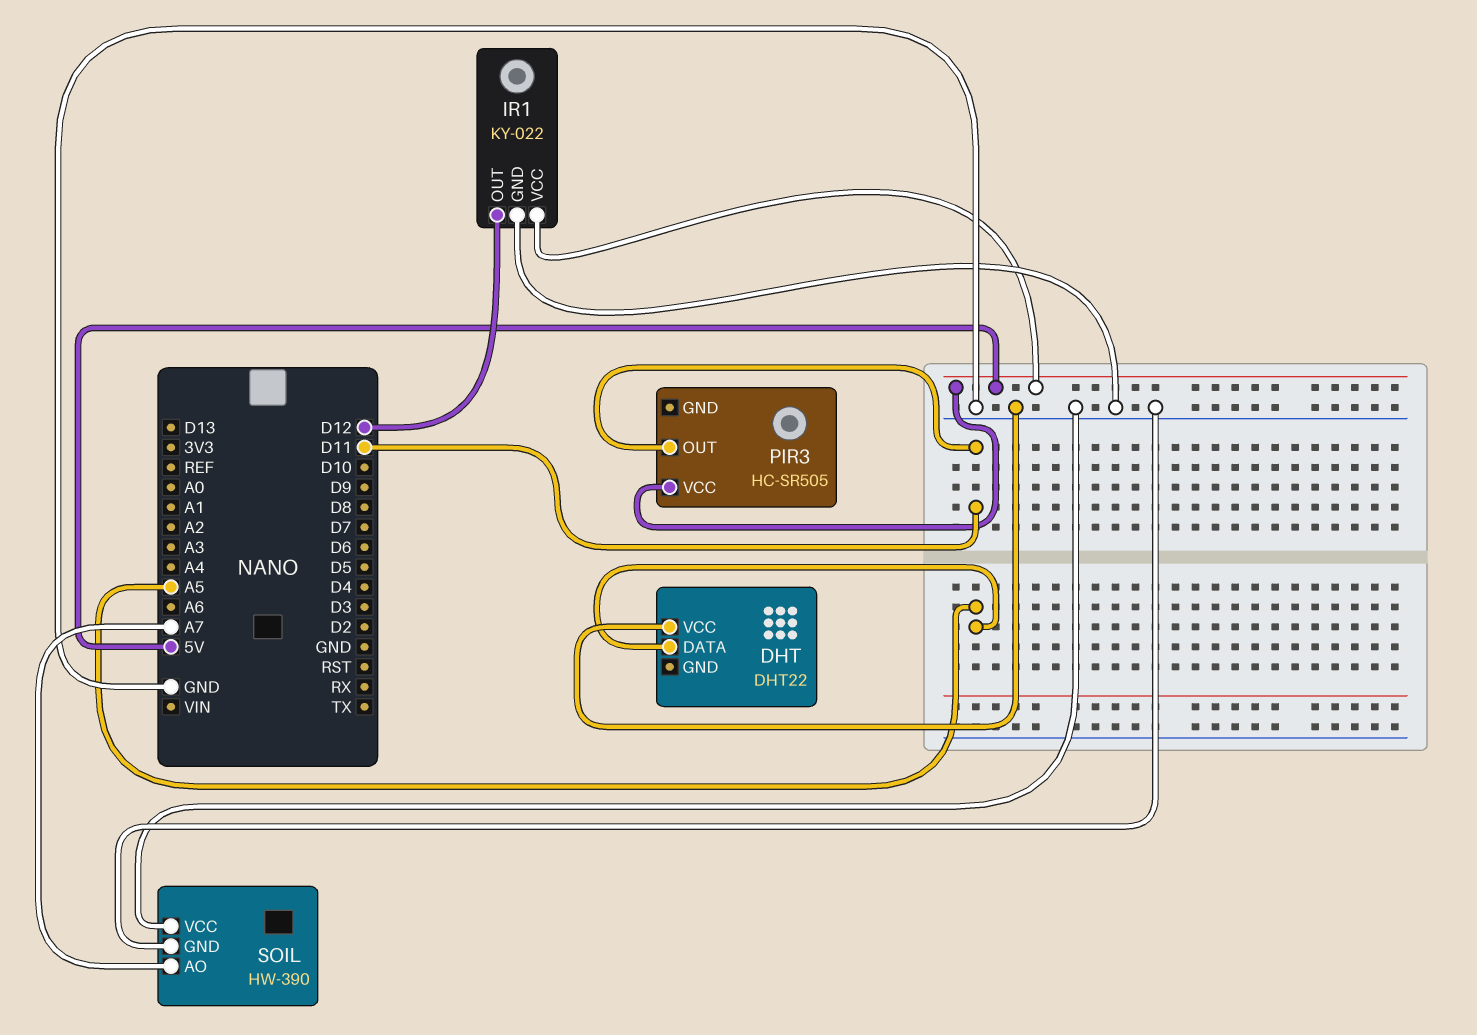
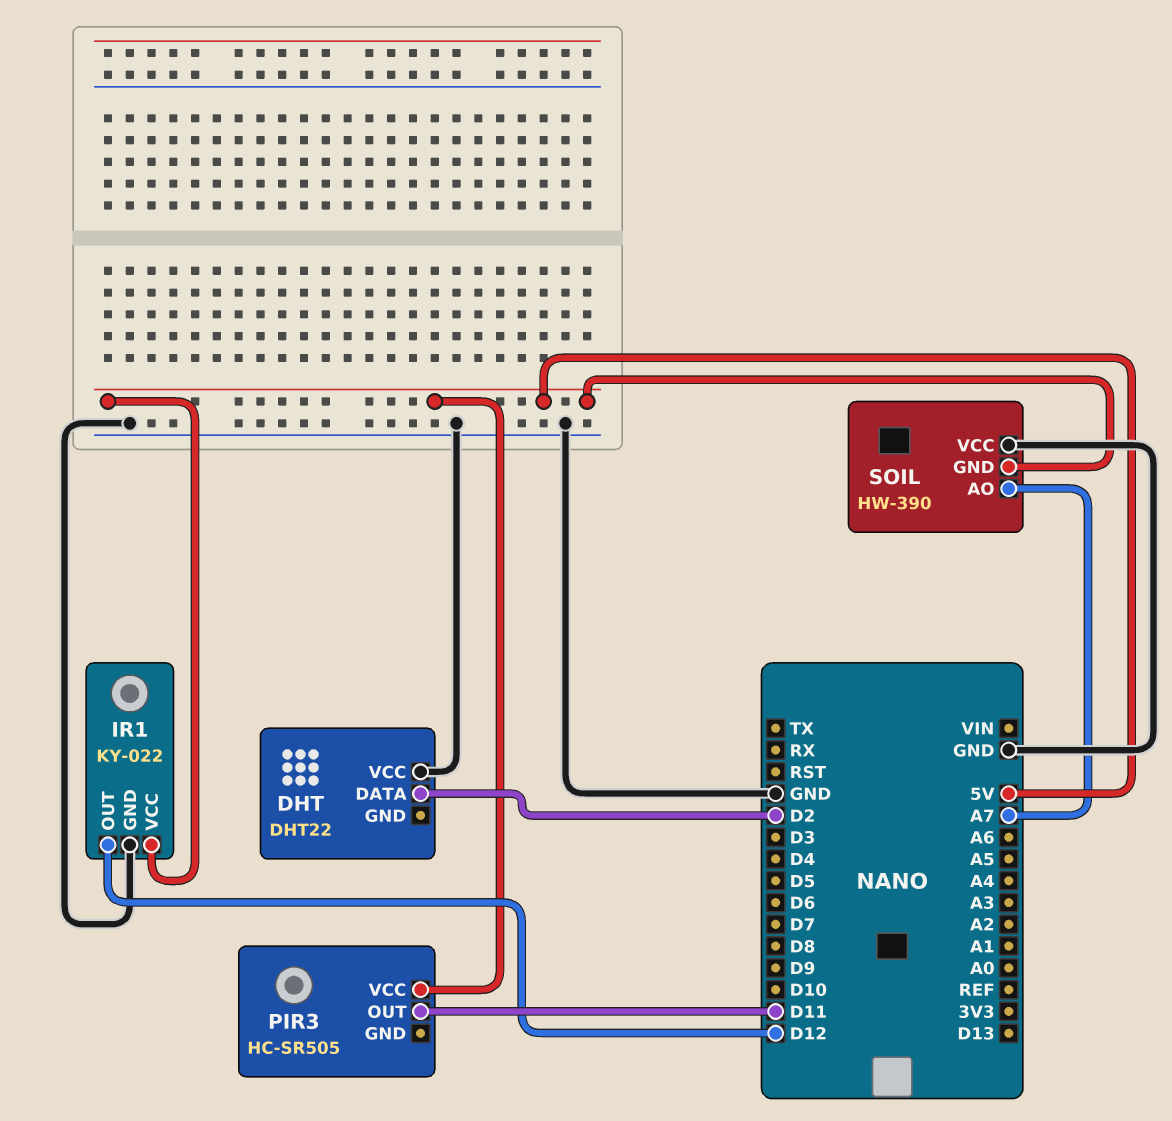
DHT pin DATA: A5 -> D2
SOIL pin GND: GND -> 5V

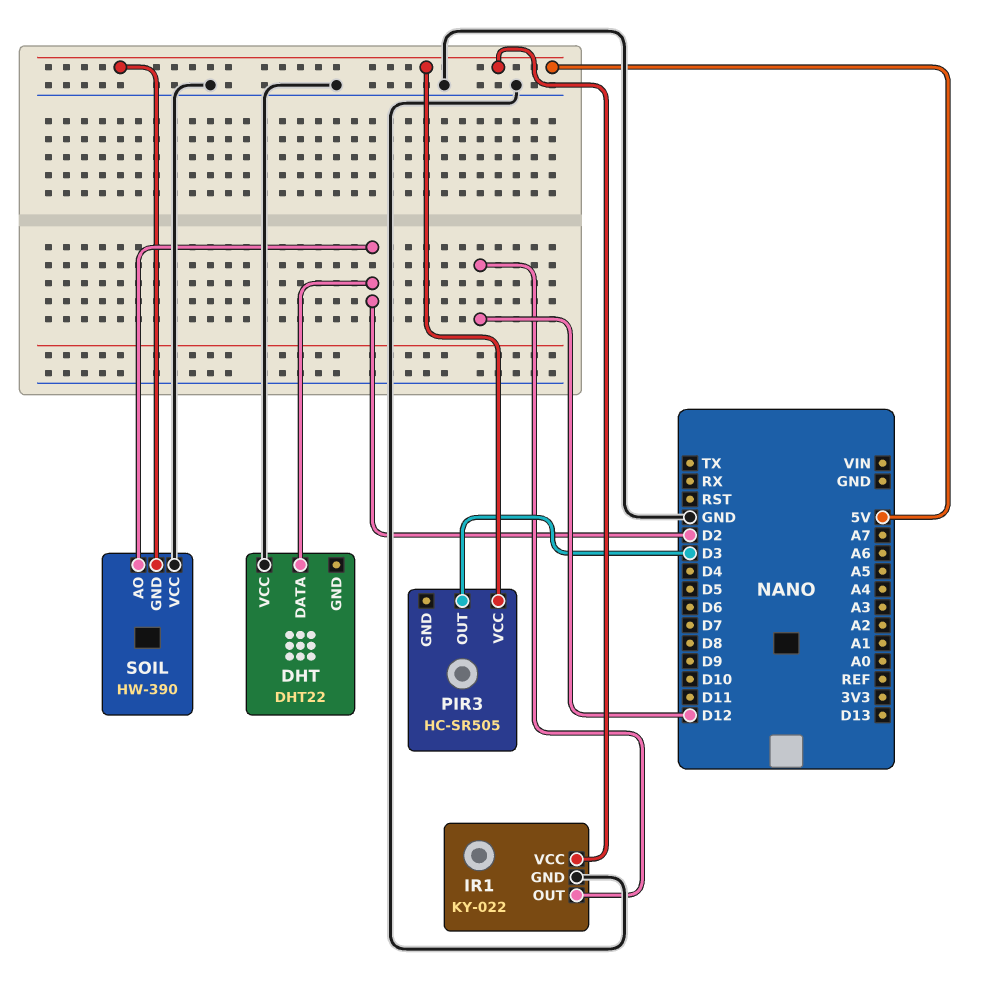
PIR3 pin OUT: D11 -> D3
SOIL pin AO: A7 -> D2

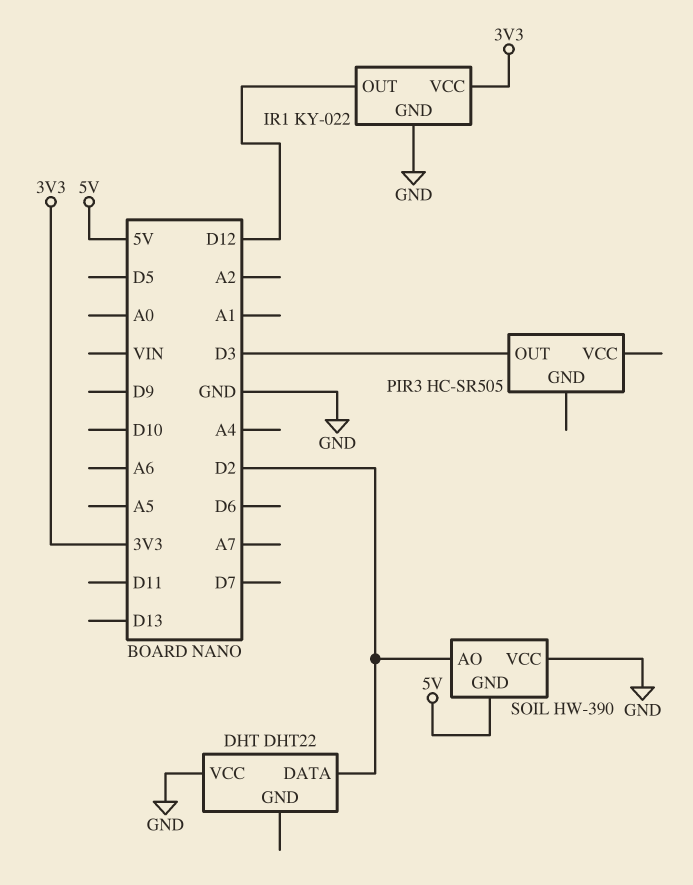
IR1 pin VCC: 5V -> 3V3
PIR3 pin VCC: 5V -> none

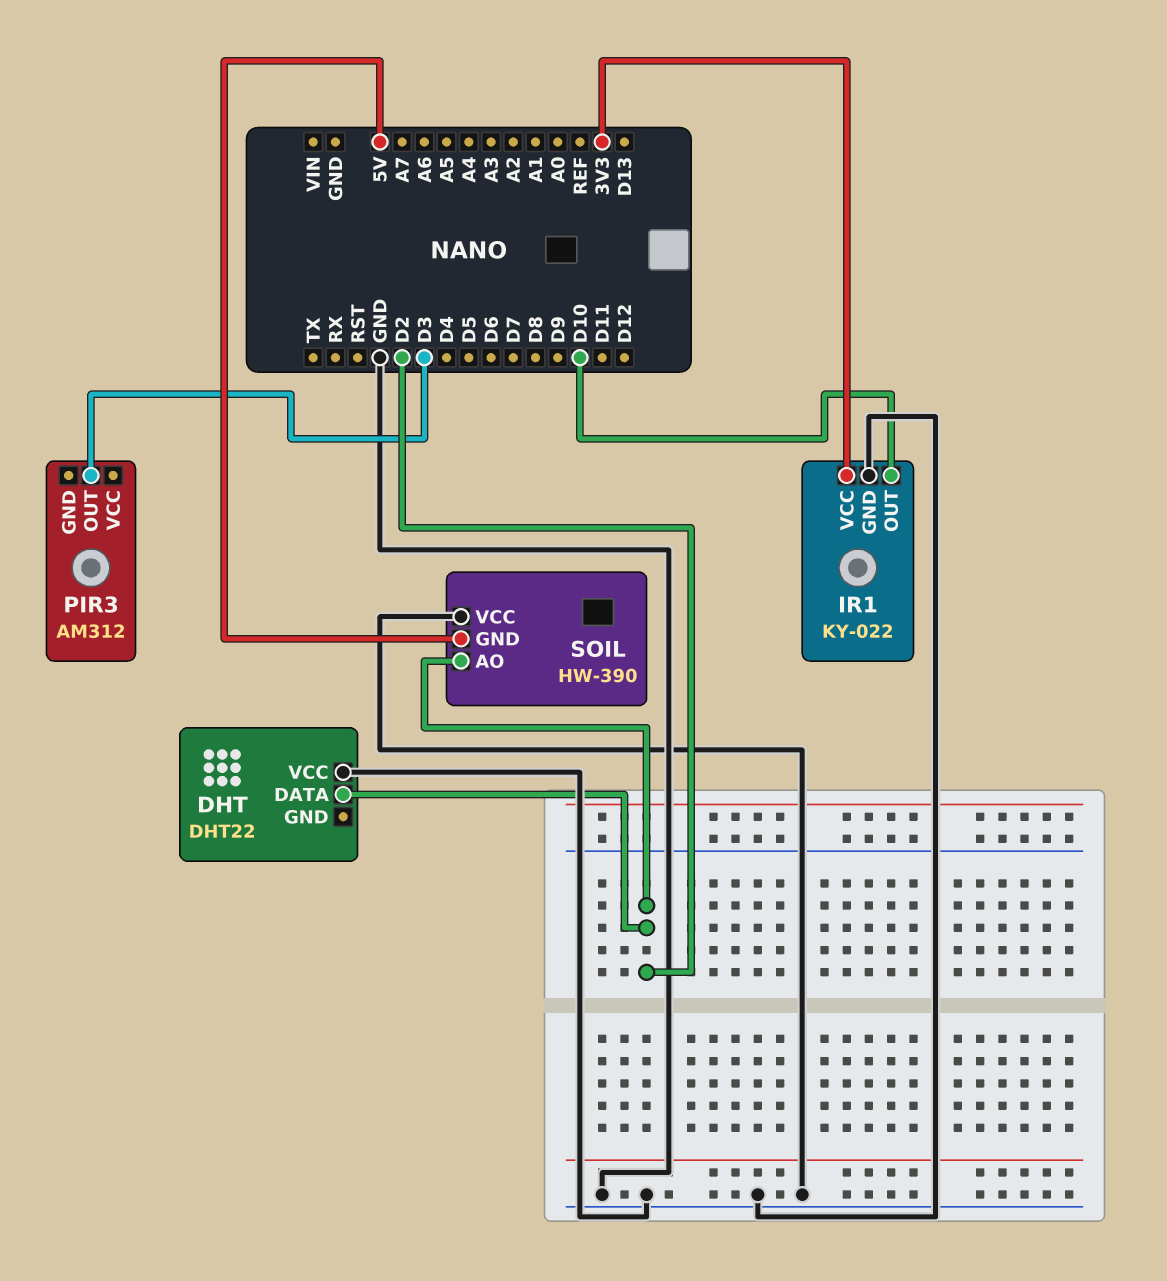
IR1 pin OUT: D12 -> D10
PIR3: HC-SR505 -> AM312

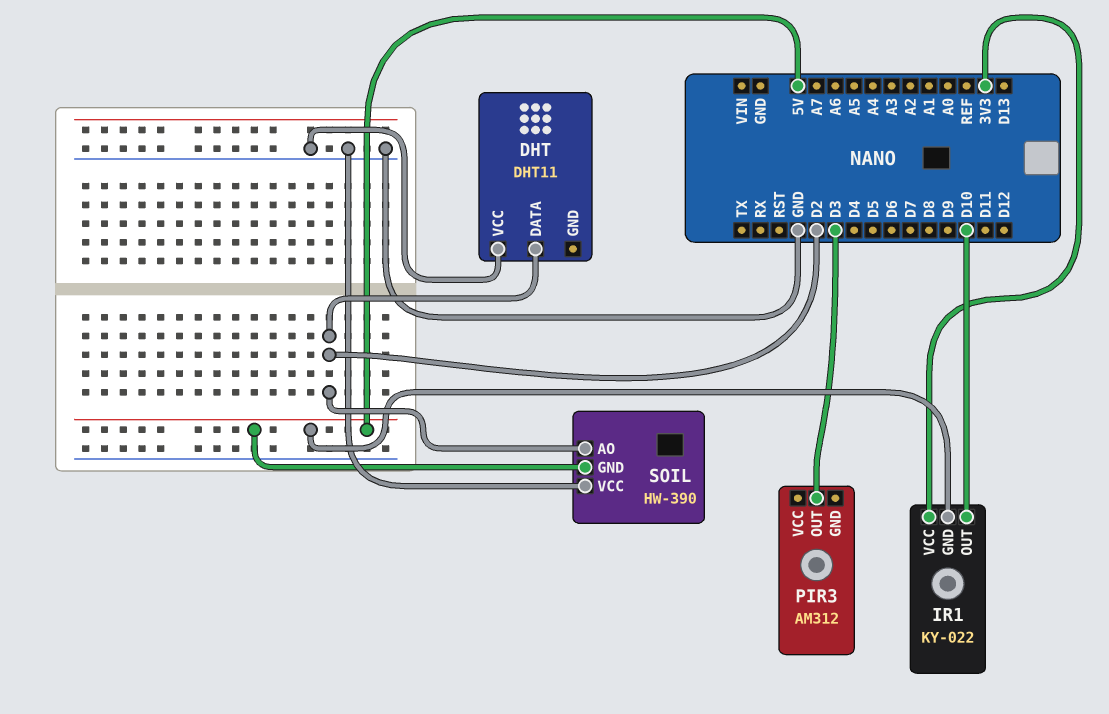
DHT: DHT22 -> DHT11
IR1 pin GND: GND -> 5V

